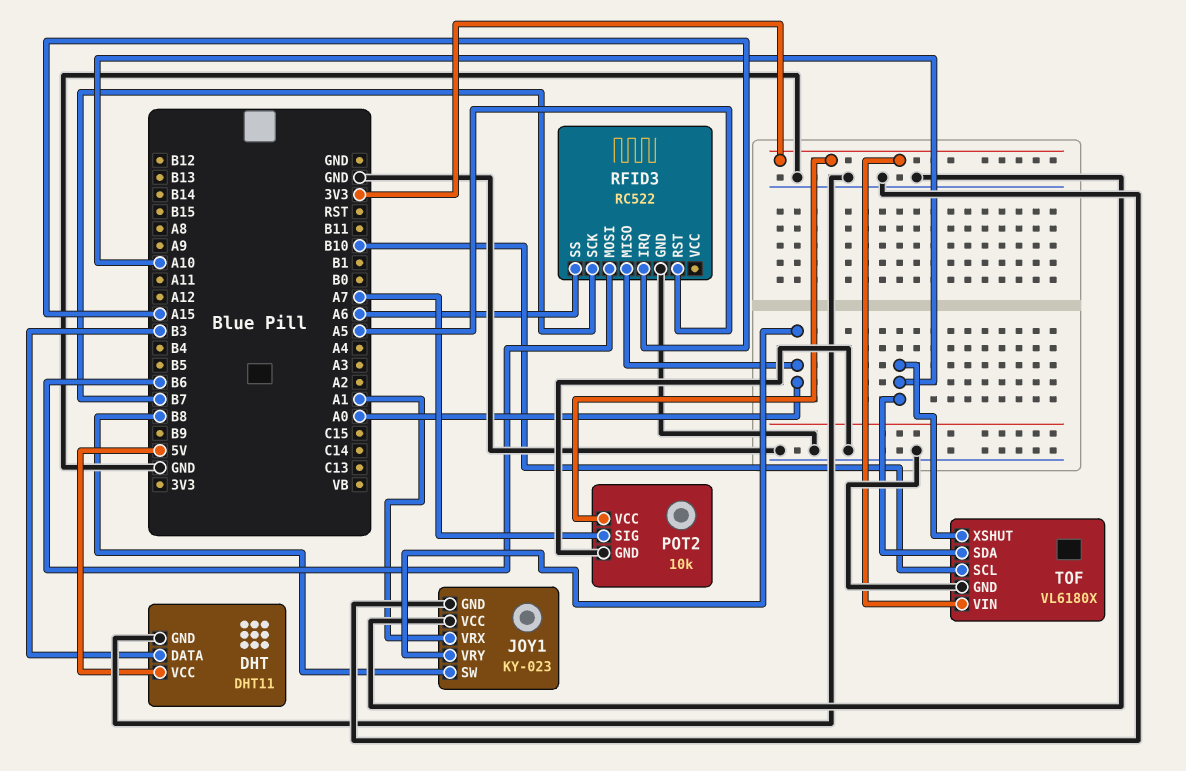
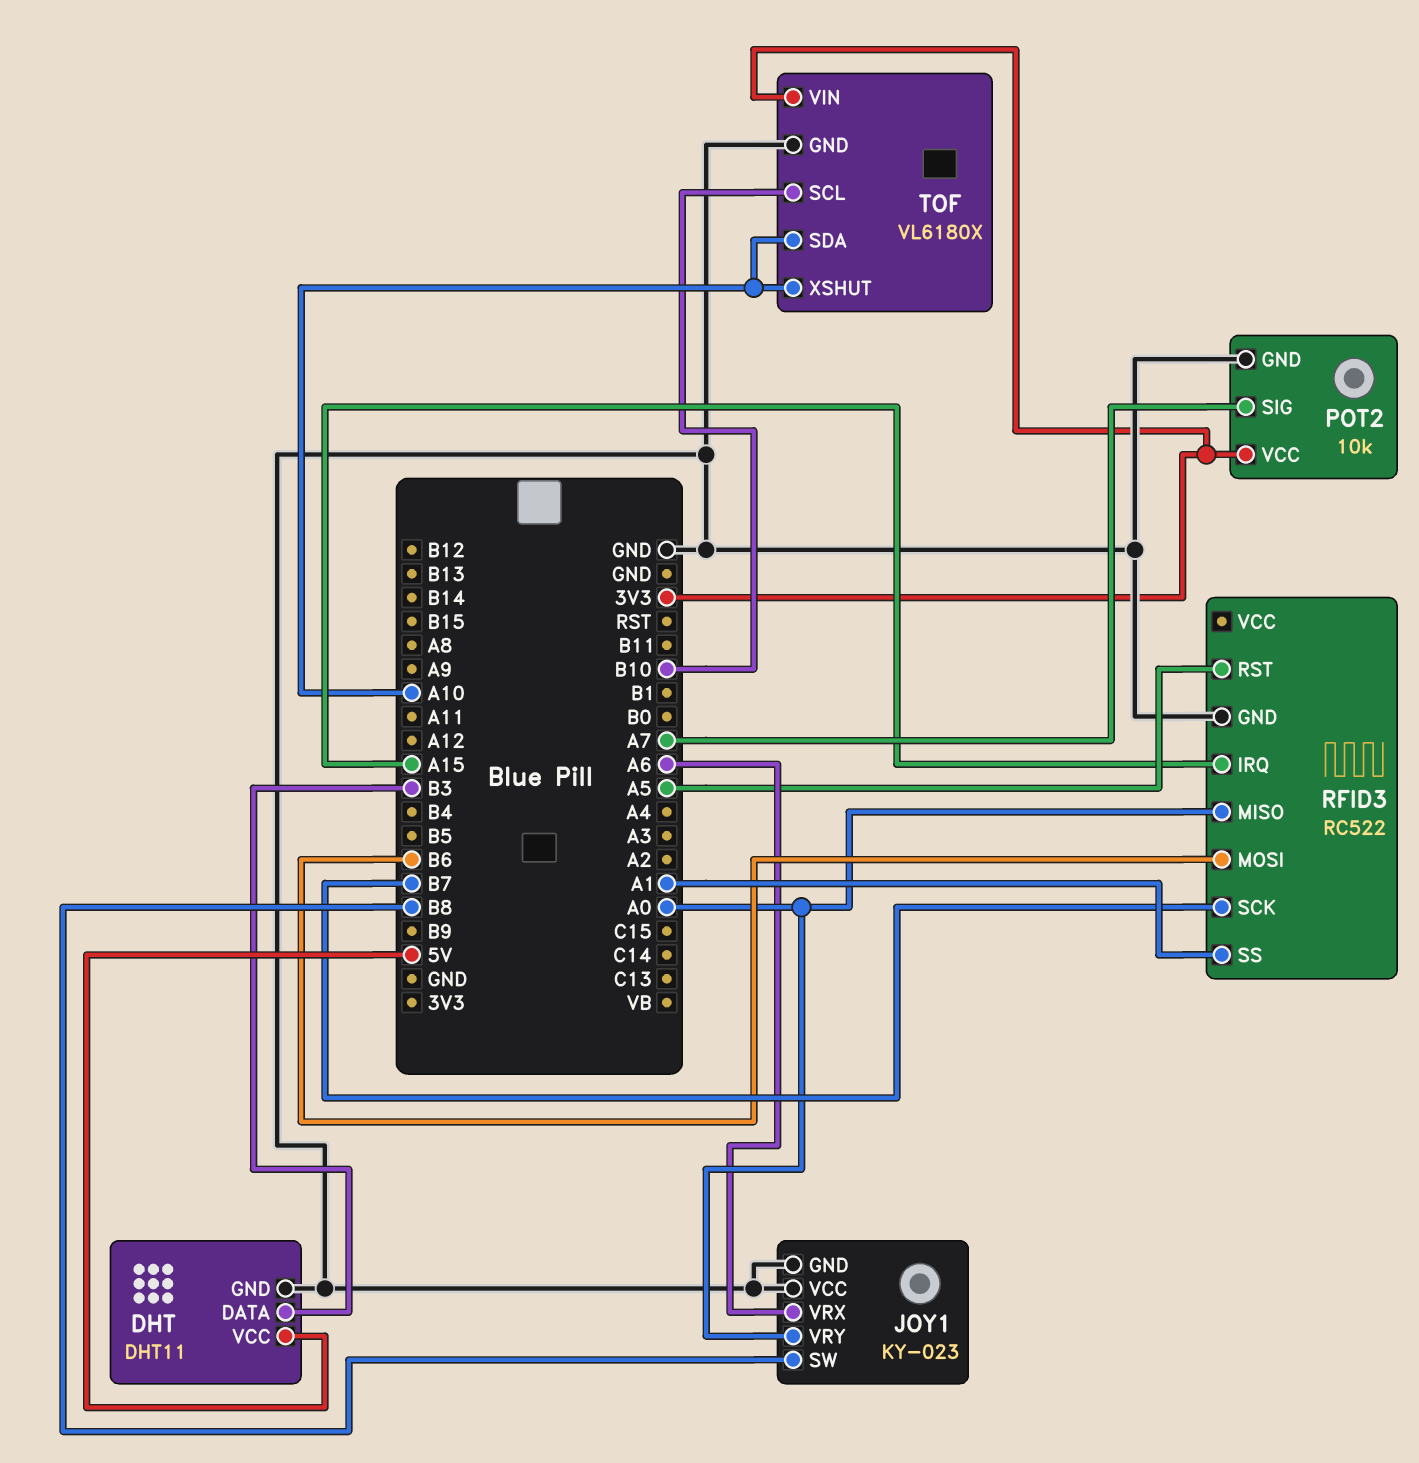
JOY1 pin VRX: A1 -> A6
RFID3 pin SS: A6 -> A1

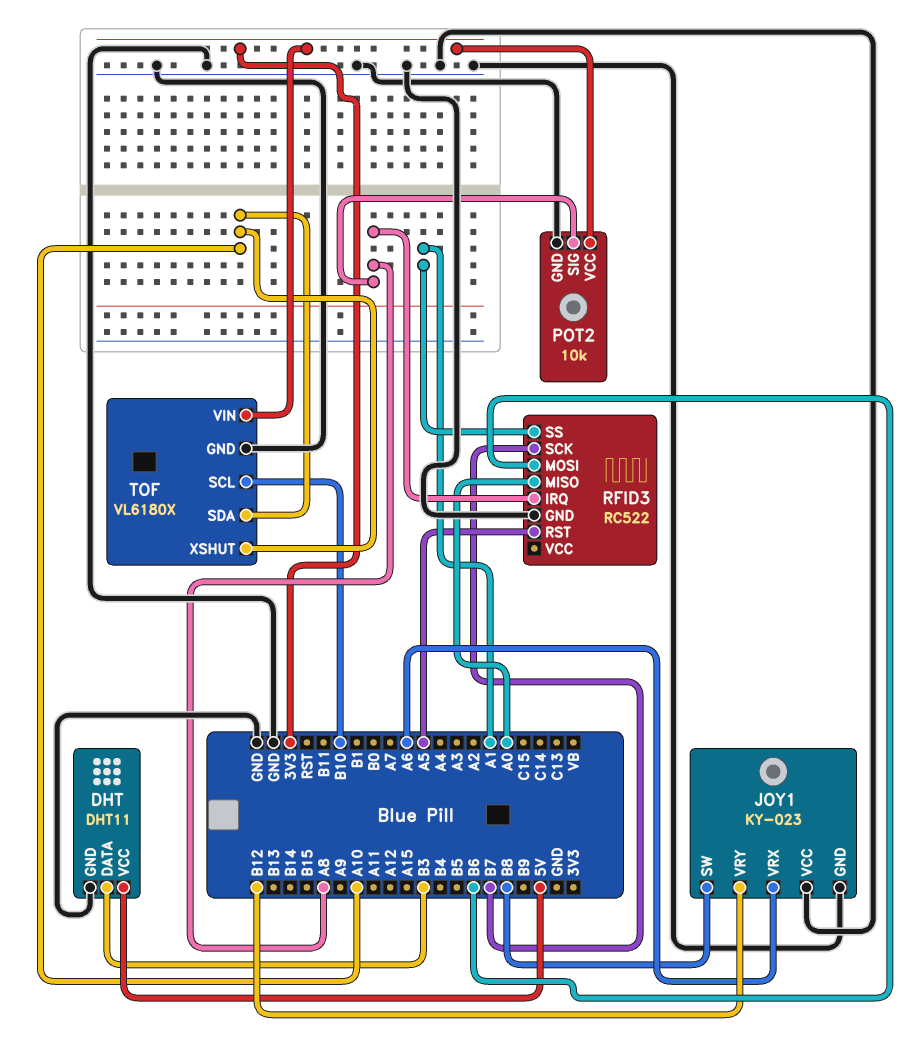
JOY1 pin VRY: A0 -> B12
POT2 pin SIG: A7 -> A8
RFID3 pin IRQ: A15 -> A8

